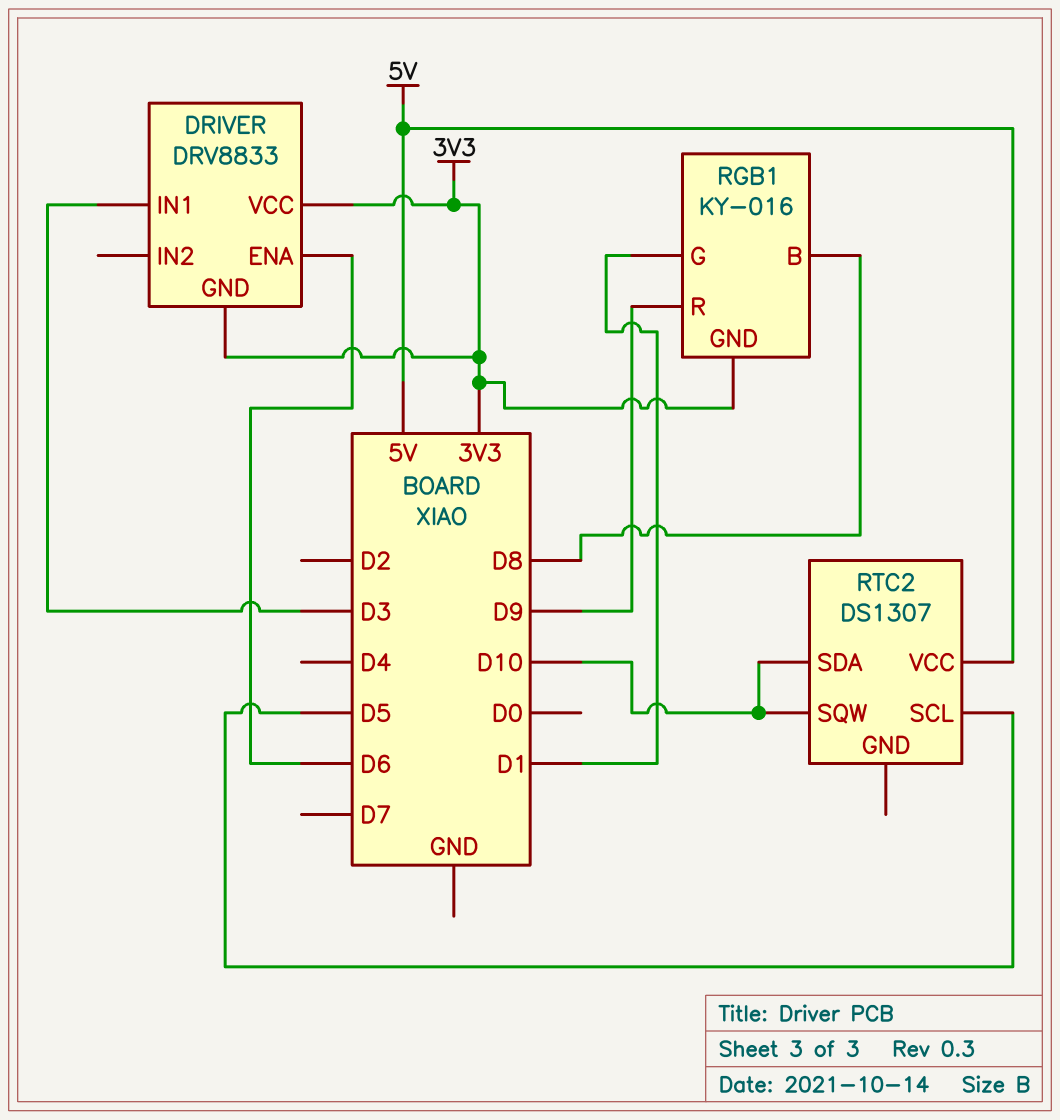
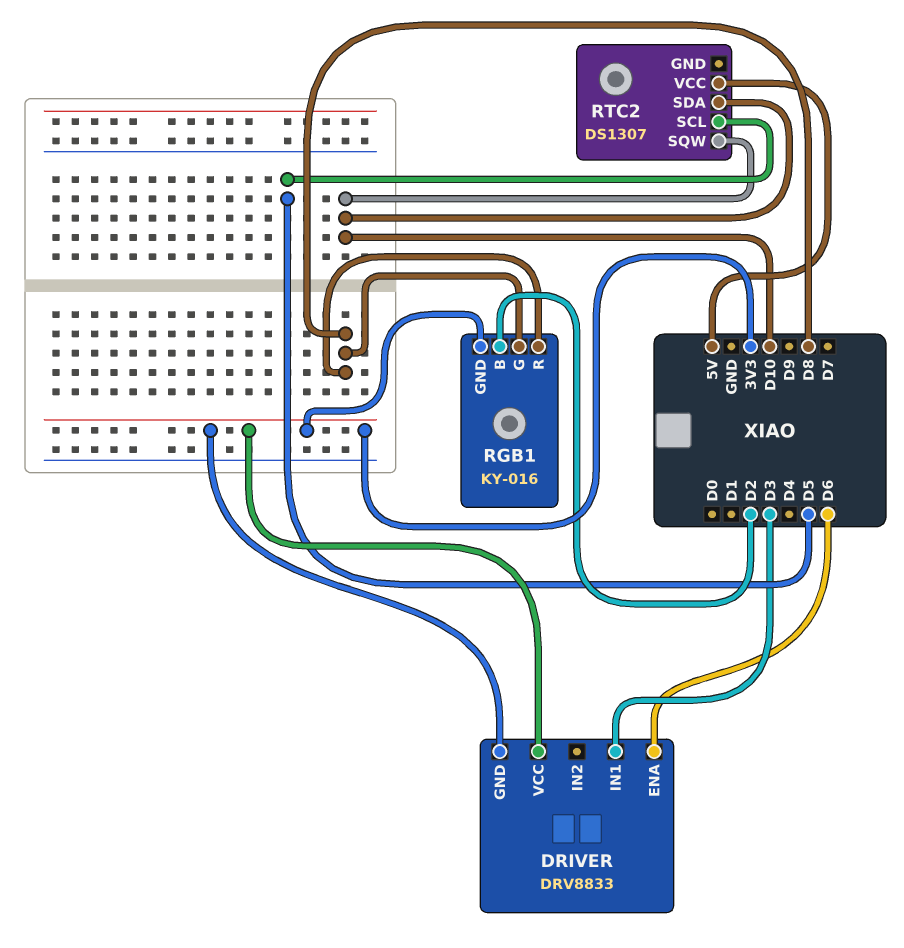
RGB1 pin B: D8 -> D2
RGB1 pin G: D1 -> D8
RGB1 pin R: D9 -> D8

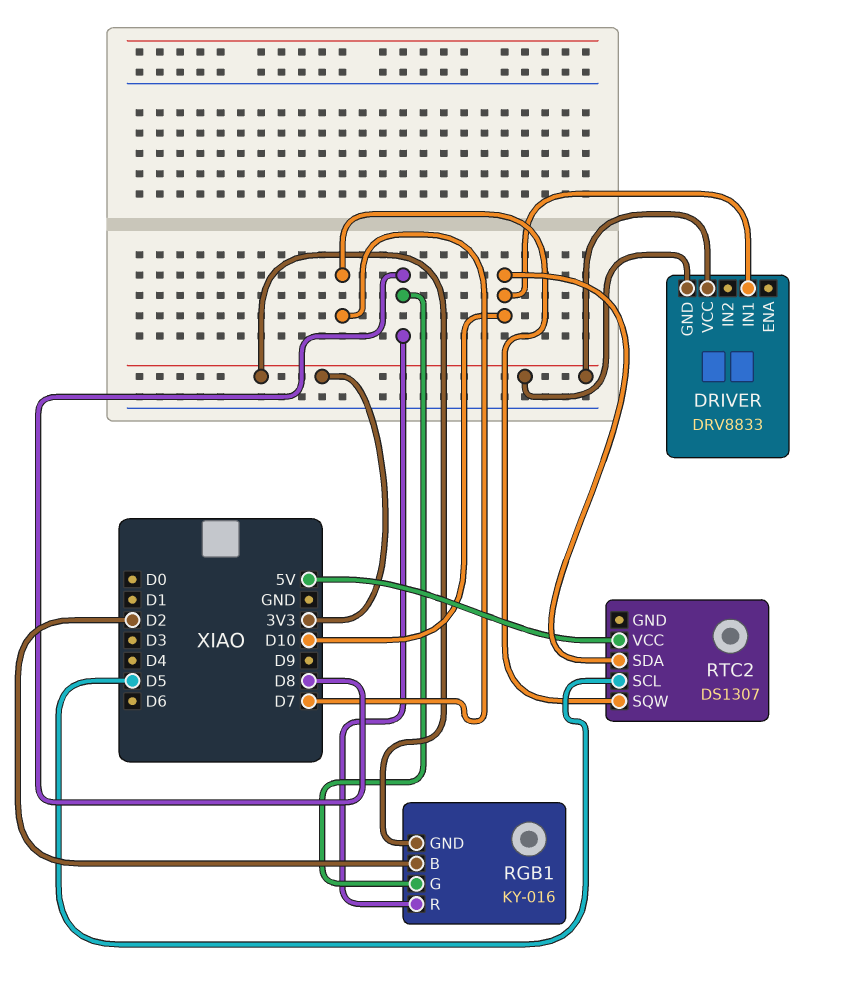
DRIVER pin ENA: D6 -> none
DRIVER pin IN1: D3 -> D10
RTC2 pin SQW: D10 -> D7

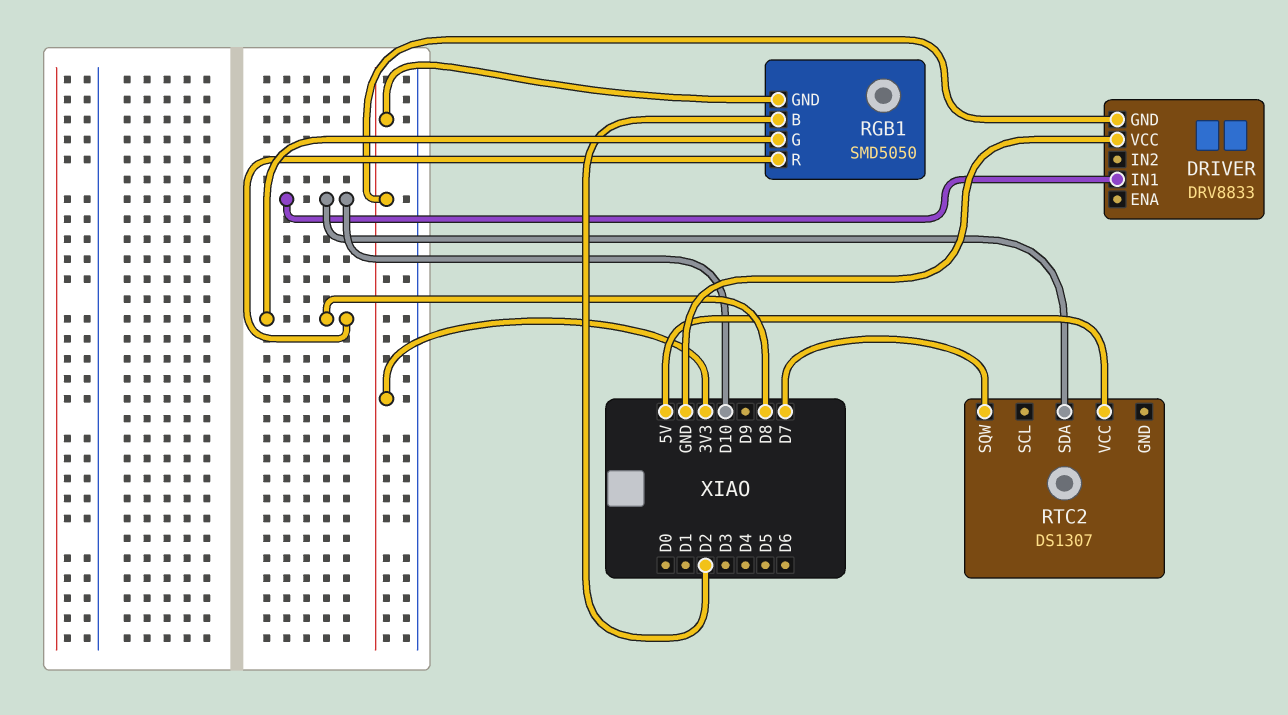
DRIVER pin VCC: 3V3 -> GND
RGB1: KY-016 -> SMD5050
RTC2 pin SCL: D5 -> none

